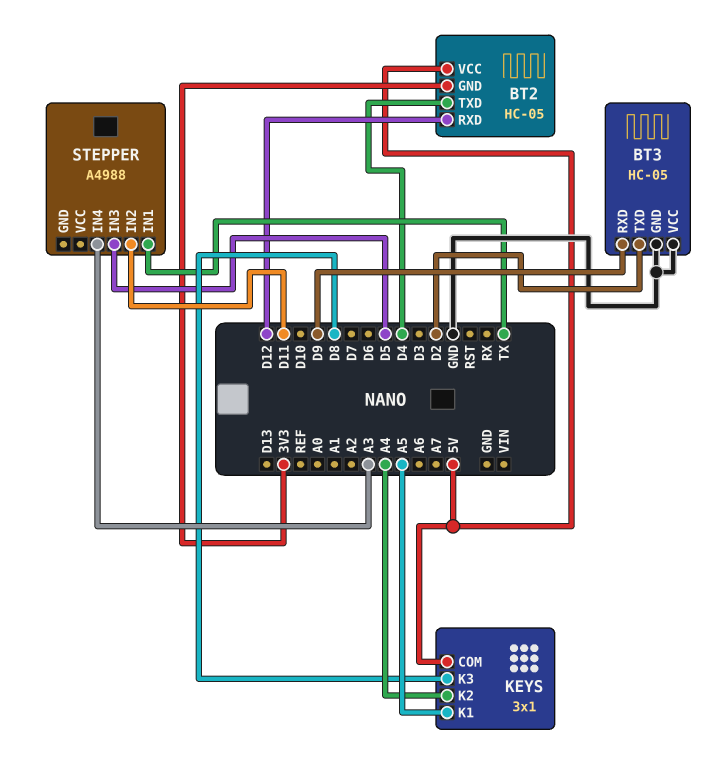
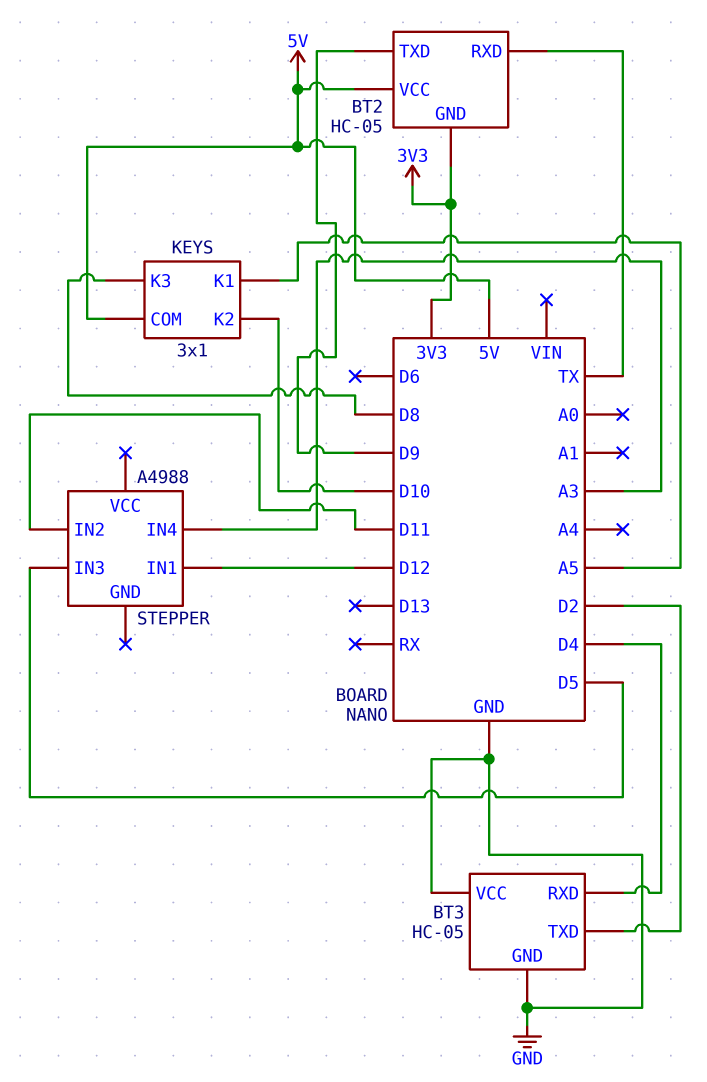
BT2 pin RXD: D12 -> TX
BT2 pin TXD: D4 -> D9
BT3 pin RXD: D9 -> D4
KEYS pin K2: A4 -> D10
STEPPER pin IN1: TX -> D12

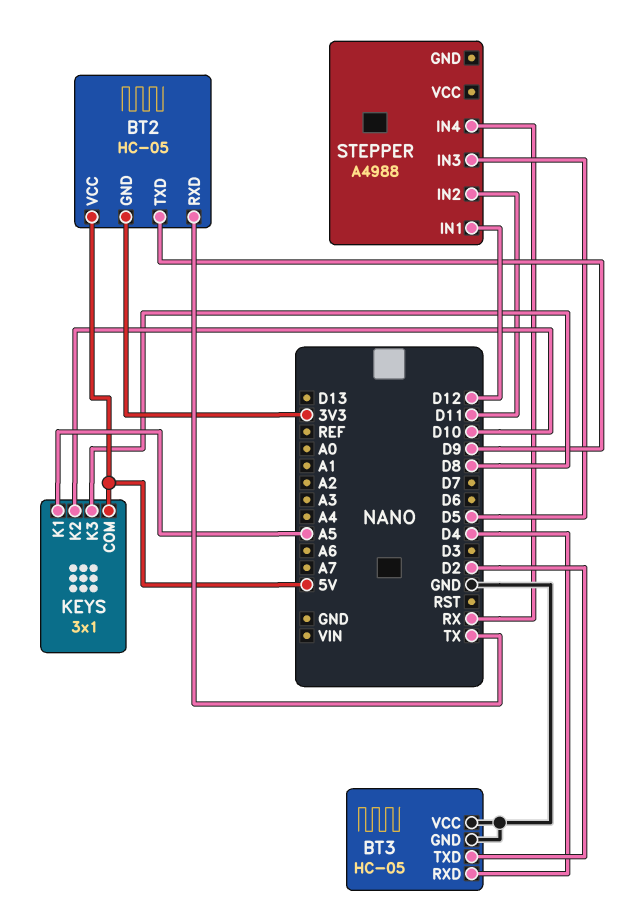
STEPPER pin IN4: A3 -> RX

